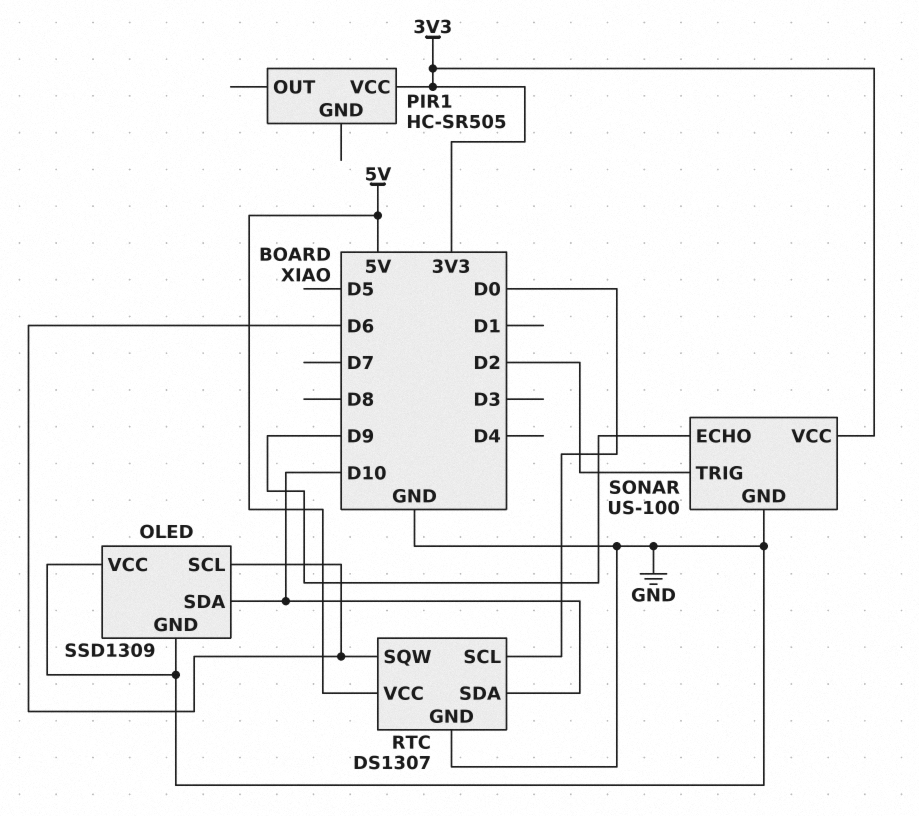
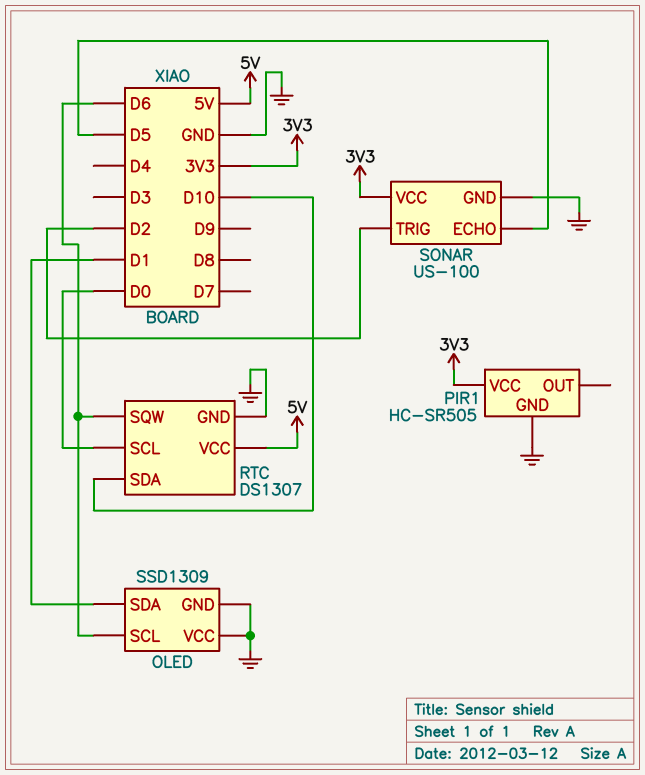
OLED pin SDA: D10 -> D1
PIR1 pin GND: none -> GND
SONAR pin ECHO: D9 -> D5

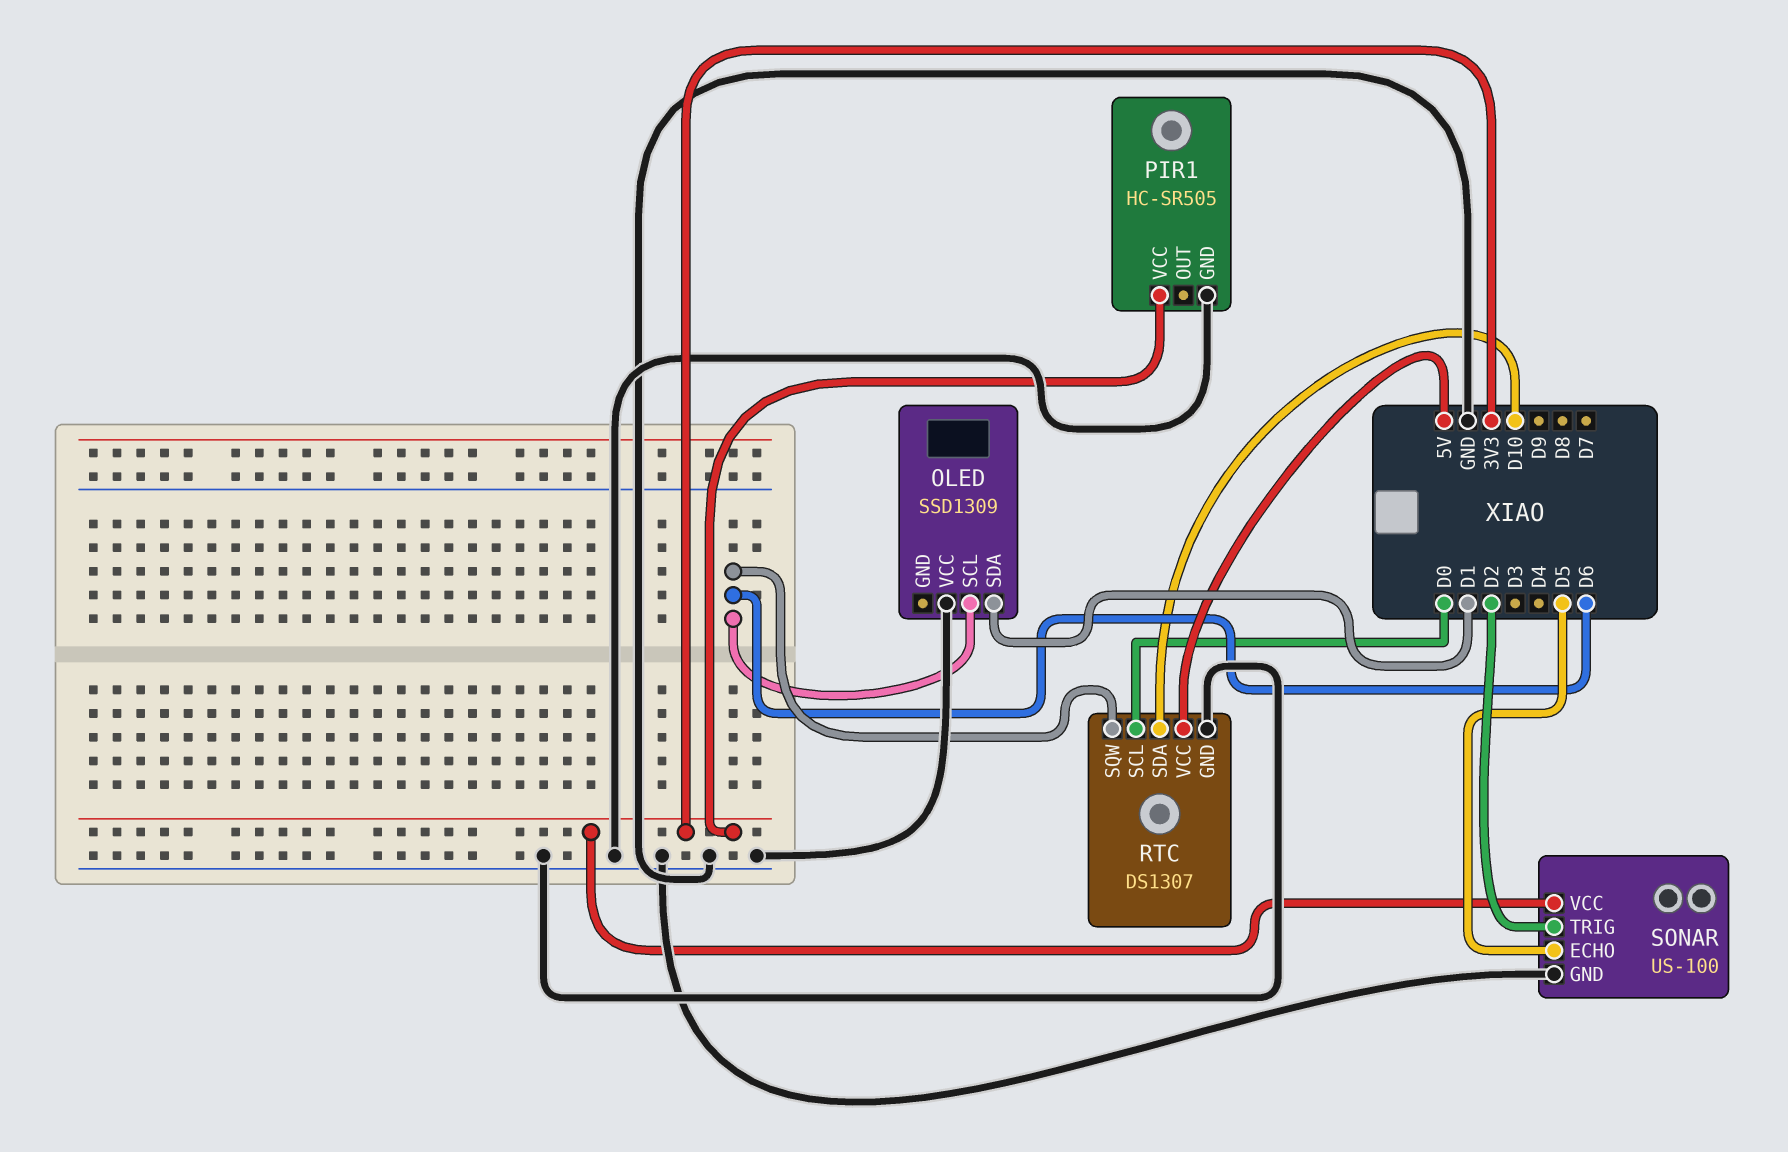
OLED pin GND: GND -> none

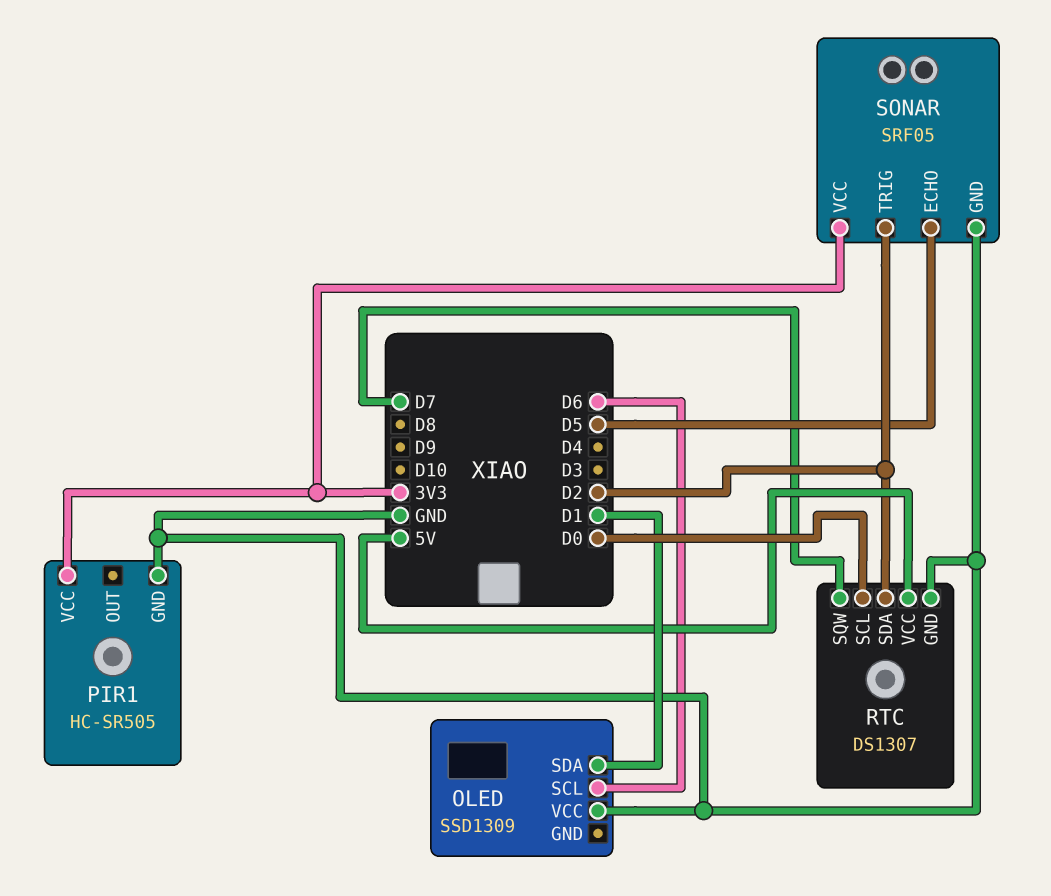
RTC pin SDA: D10 -> D2
RTC pin SQW: D6 -> D7
SONAR: US-100 -> SRF05

